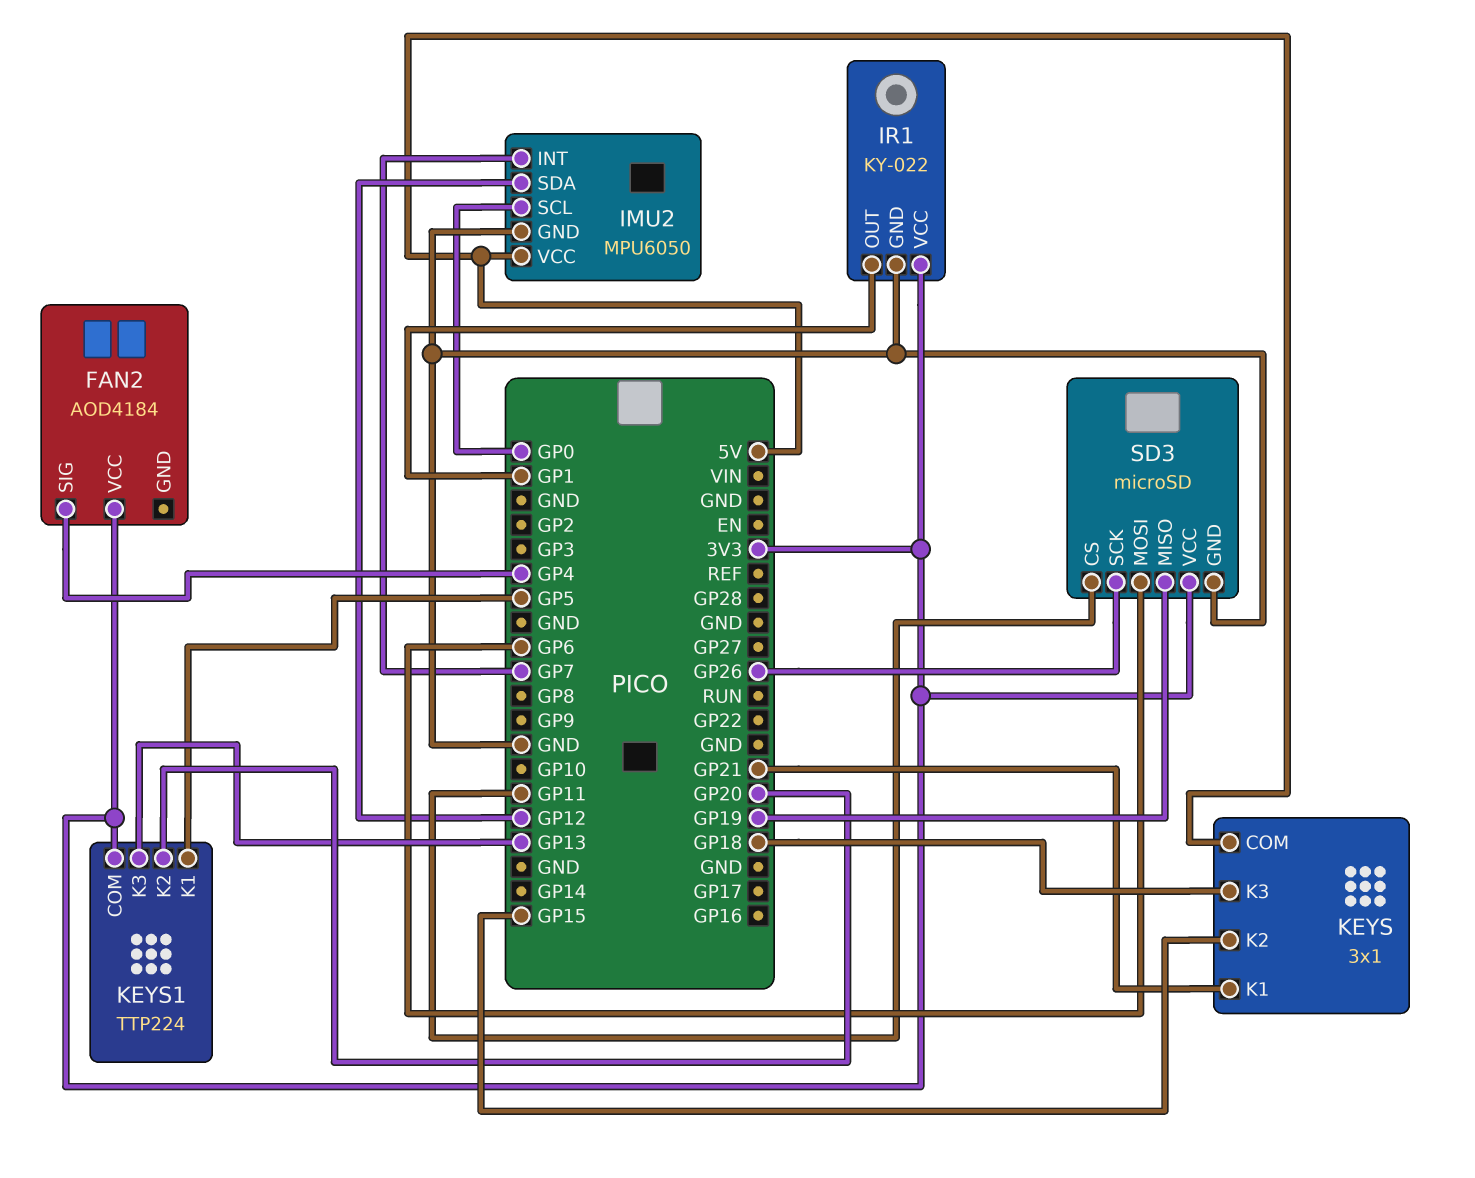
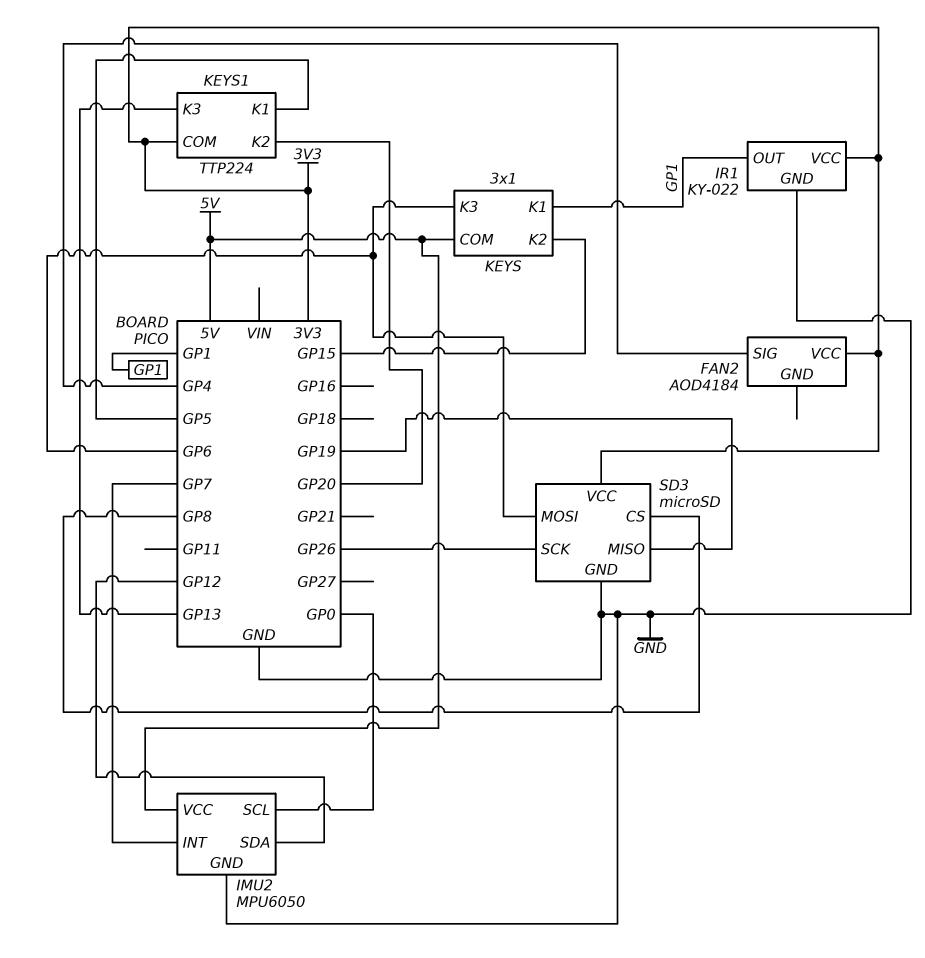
KEYS pin K1: GP21 -> GP1
KEYS pin K3: GP18 -> GP6
SD3 pin CS: GP11 -> GP8

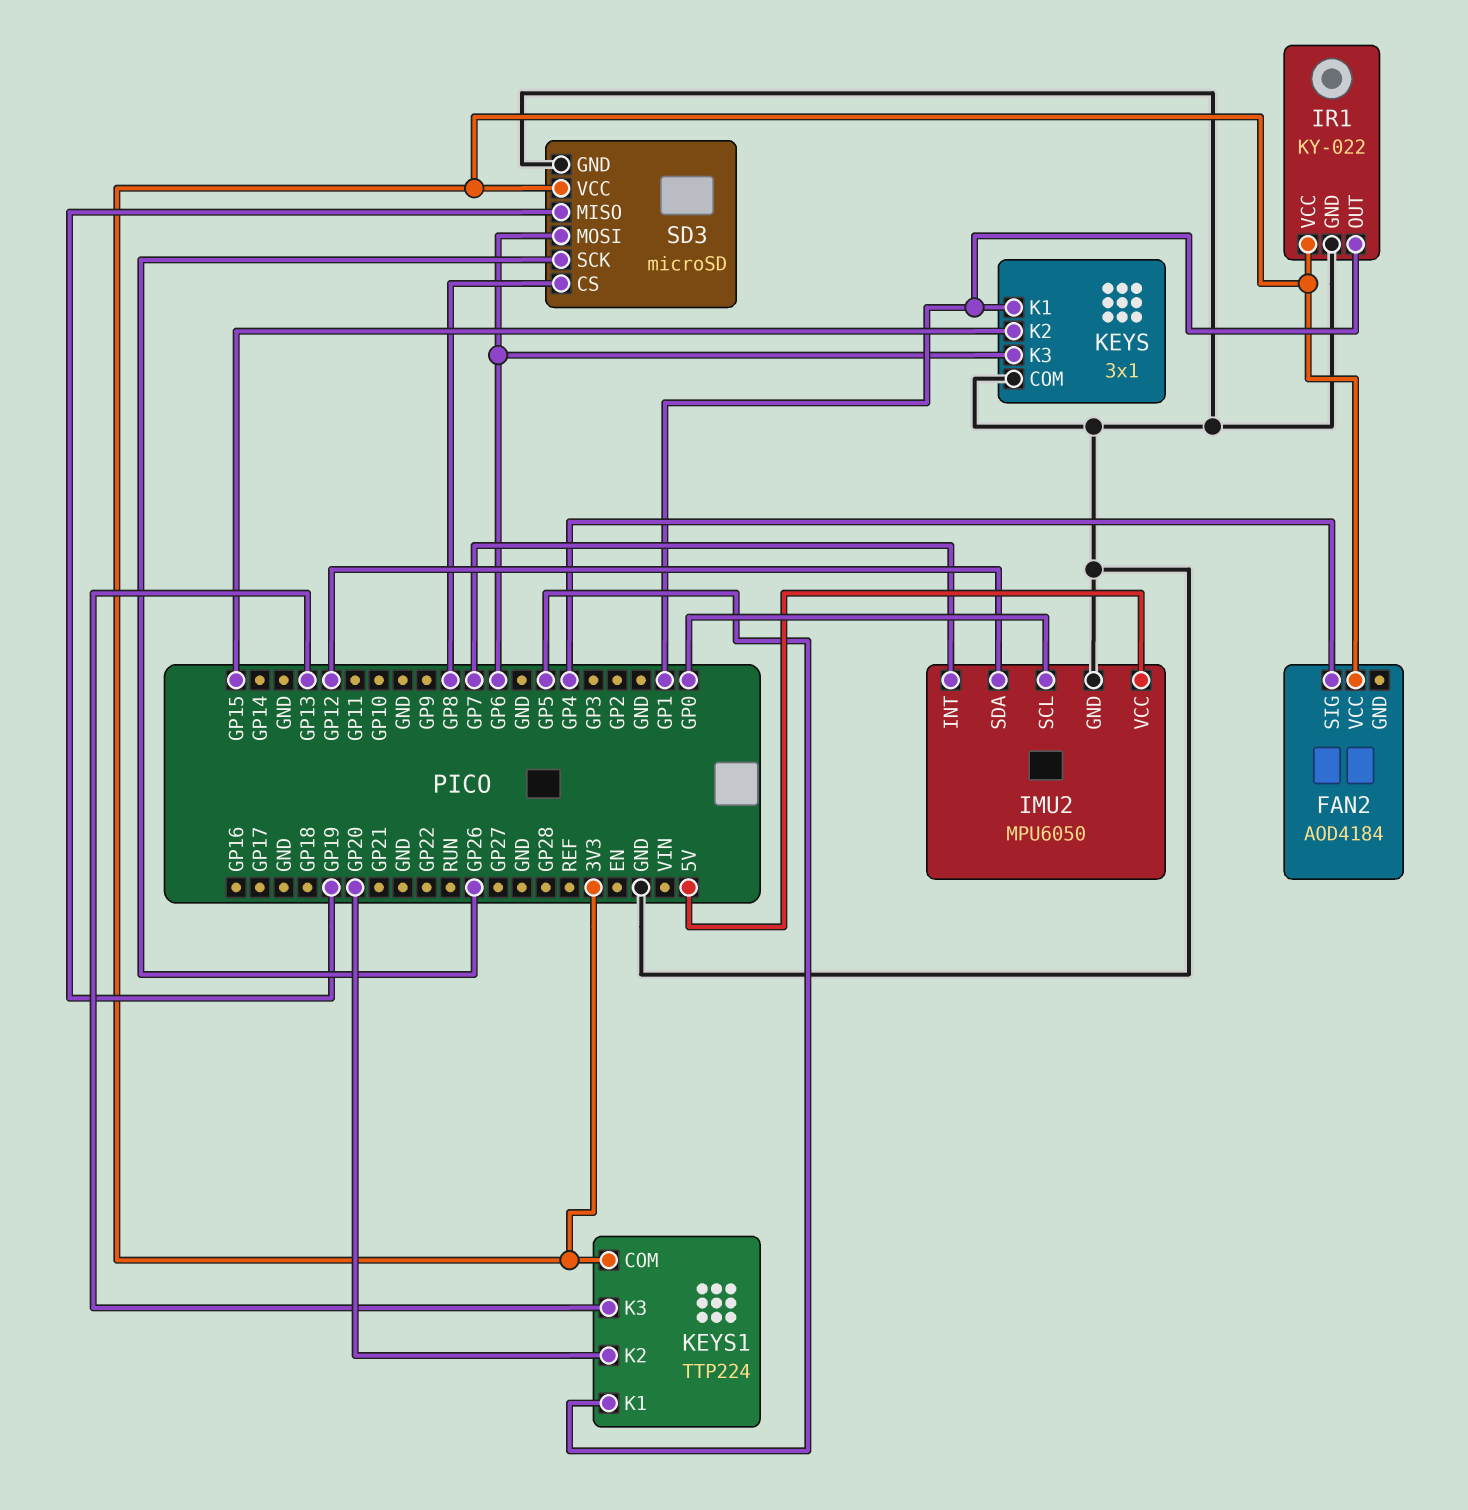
KEYS pin COM: 5V -> GND

